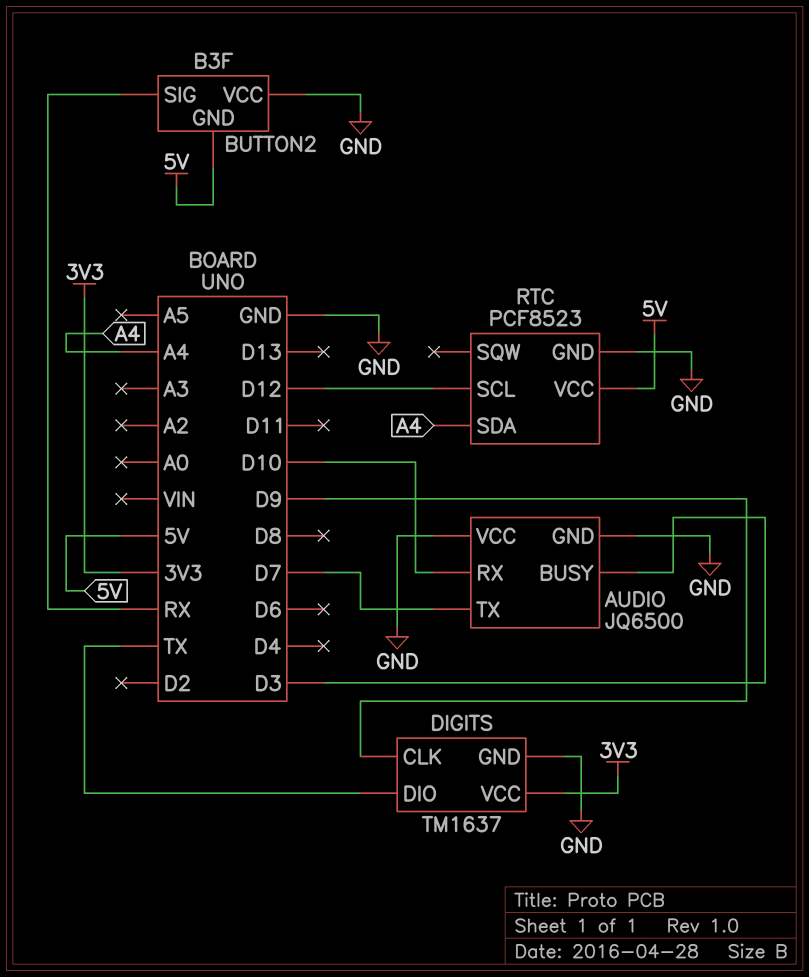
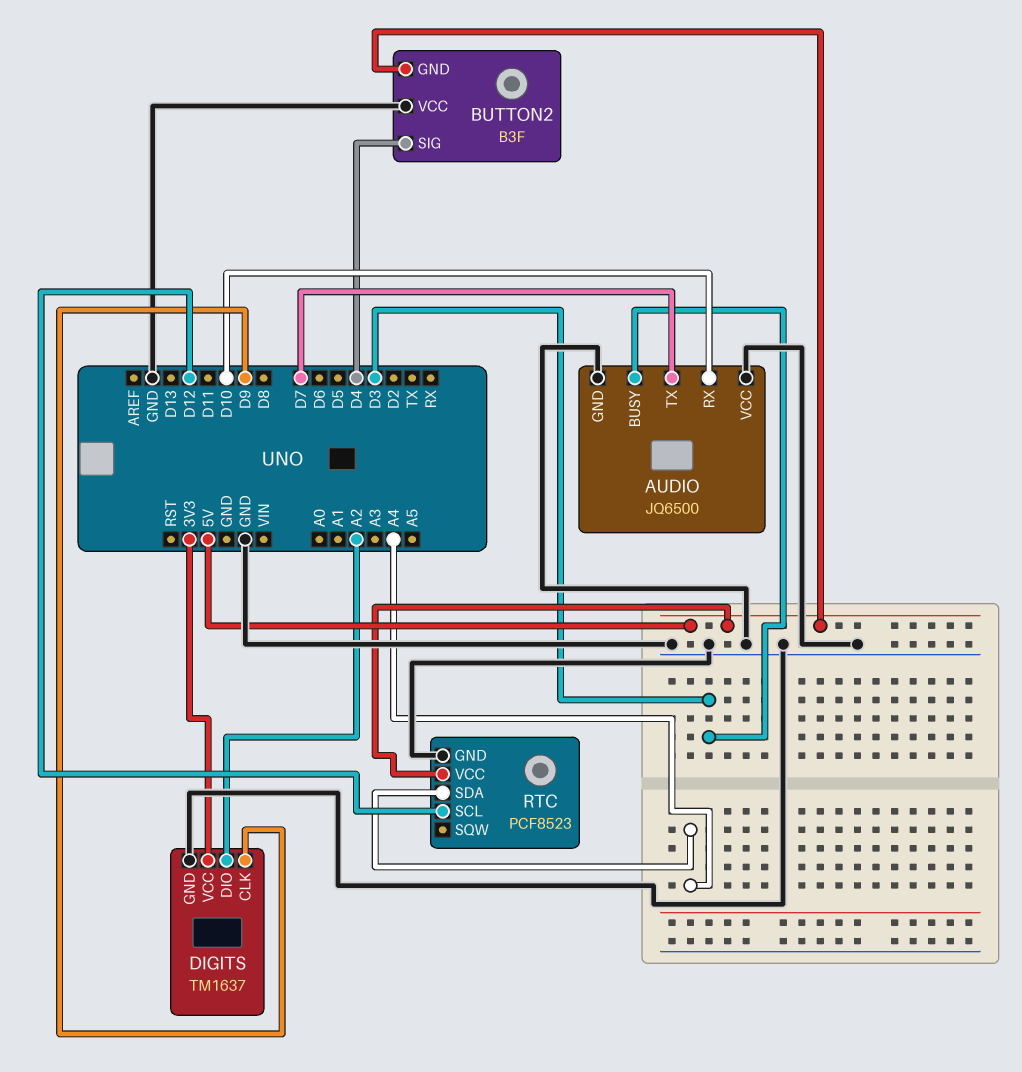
BUTTON2 pin SIG: RX -> D4
DIGITS pin DIO: TX -> A2

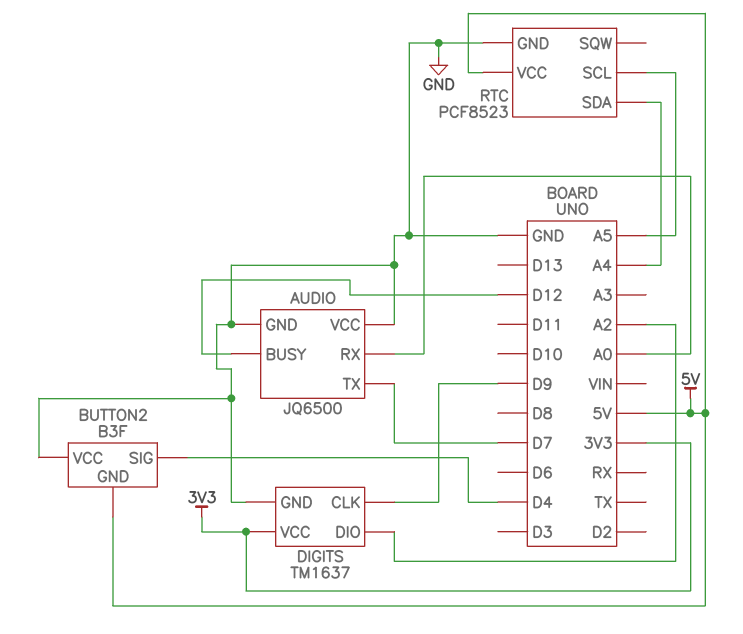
AUDIO pin BUSY: D3 -> D12
AUDIO pin RX: D10 -> A0
RTC pin SCL: D12 -> A5

